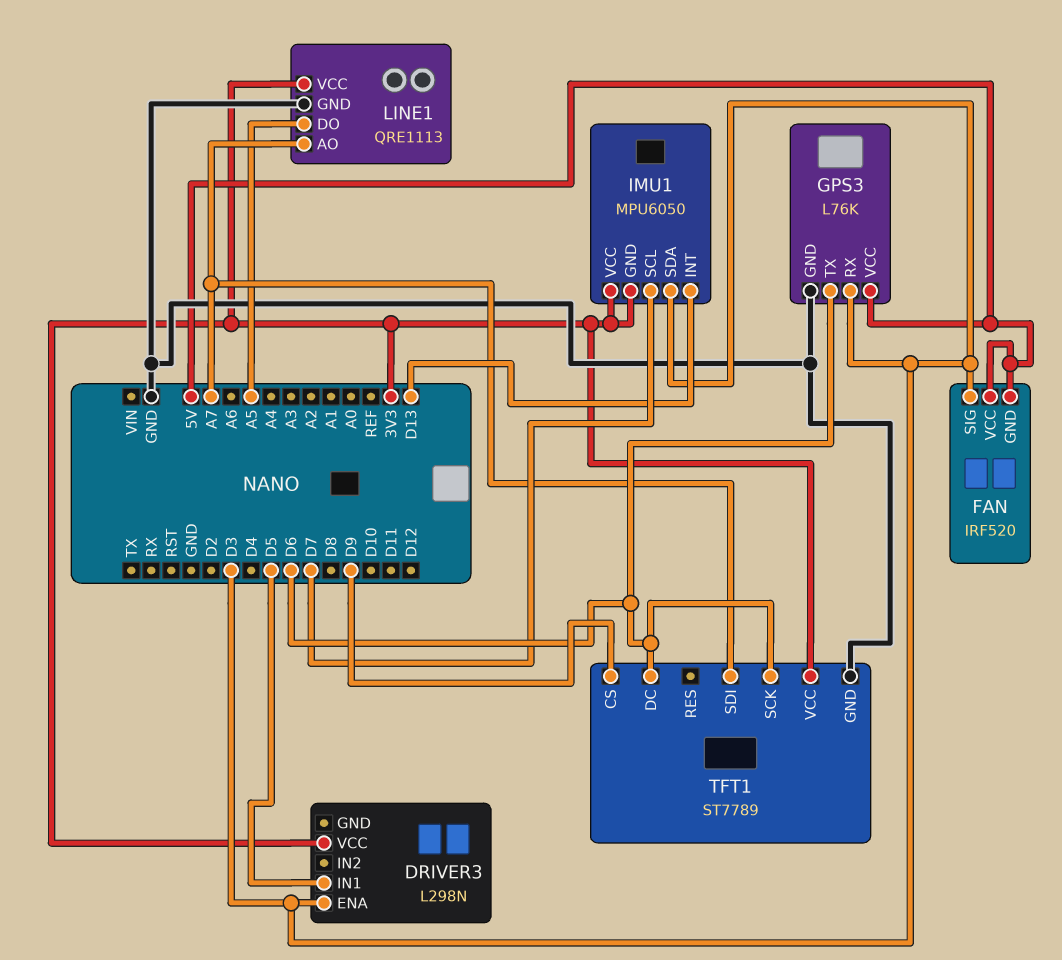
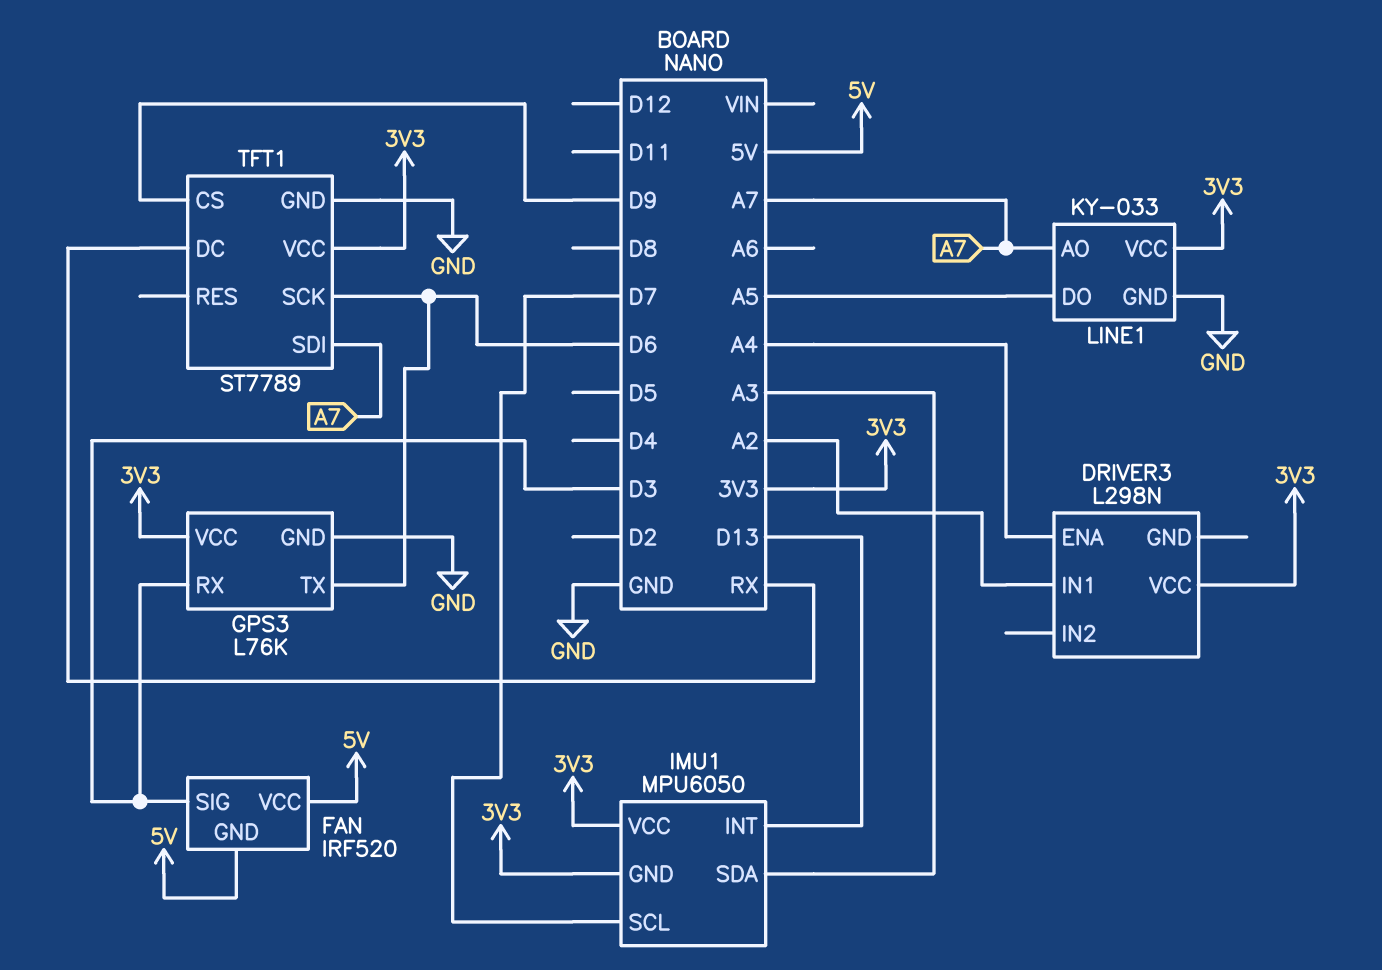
DRIVER3 pin ENA: D3 -> A4
DRIVER3 pin IN1: D5 -> A2
GPS3 pin VCC: 5V -> 3V3
IMU1 pin SDA: D3 -> A3
LINE1: QRE1113 -> KY-033
TFT1 pin DC: D6 -> RX

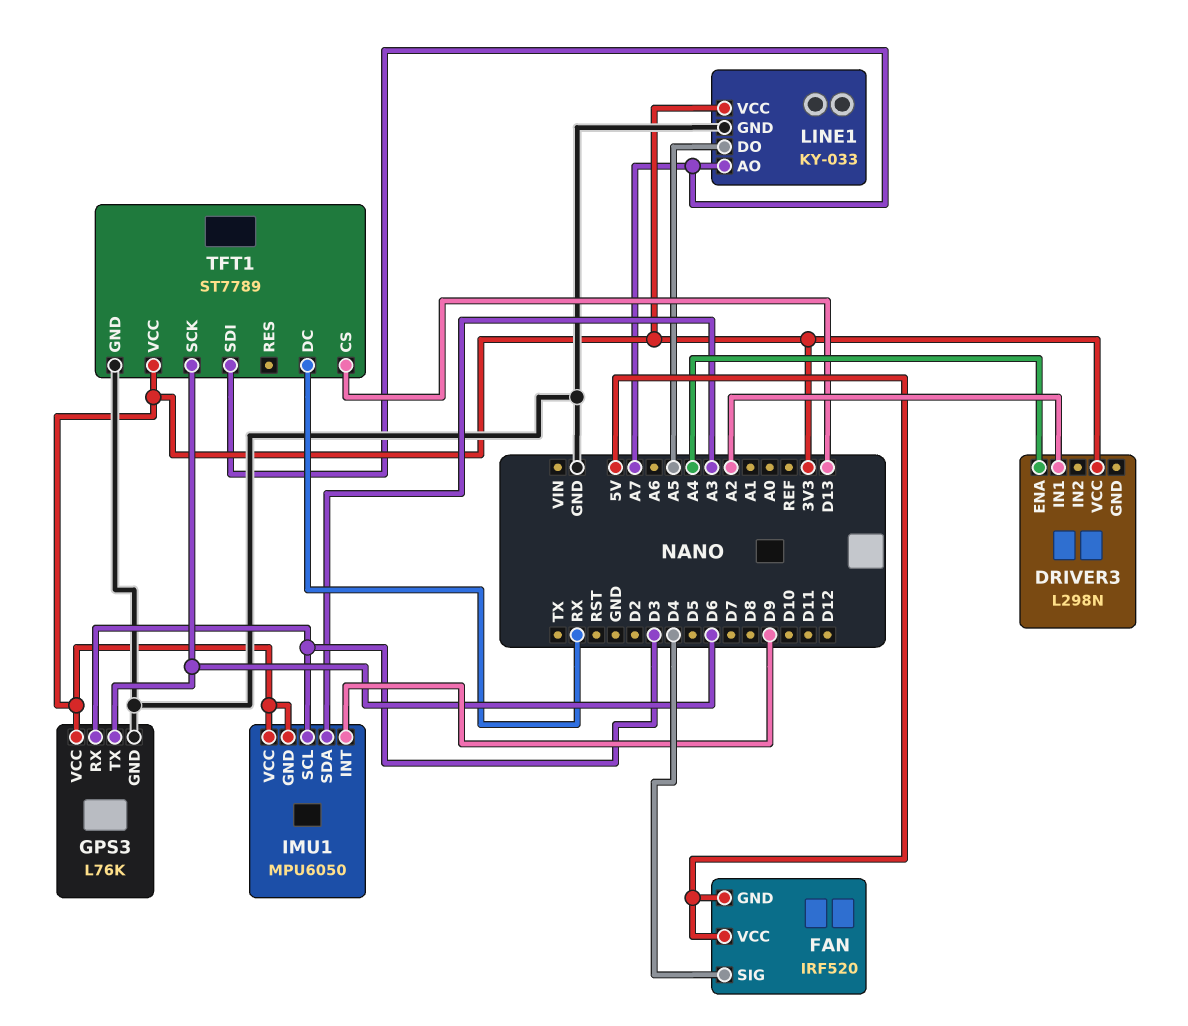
FAN pin SIG: D3 -> D4
IMU1 pin INT: D13 -> D9
IMU1 pin SCL: D7 -> D3
TFT1 pin CS: D9 -> D13

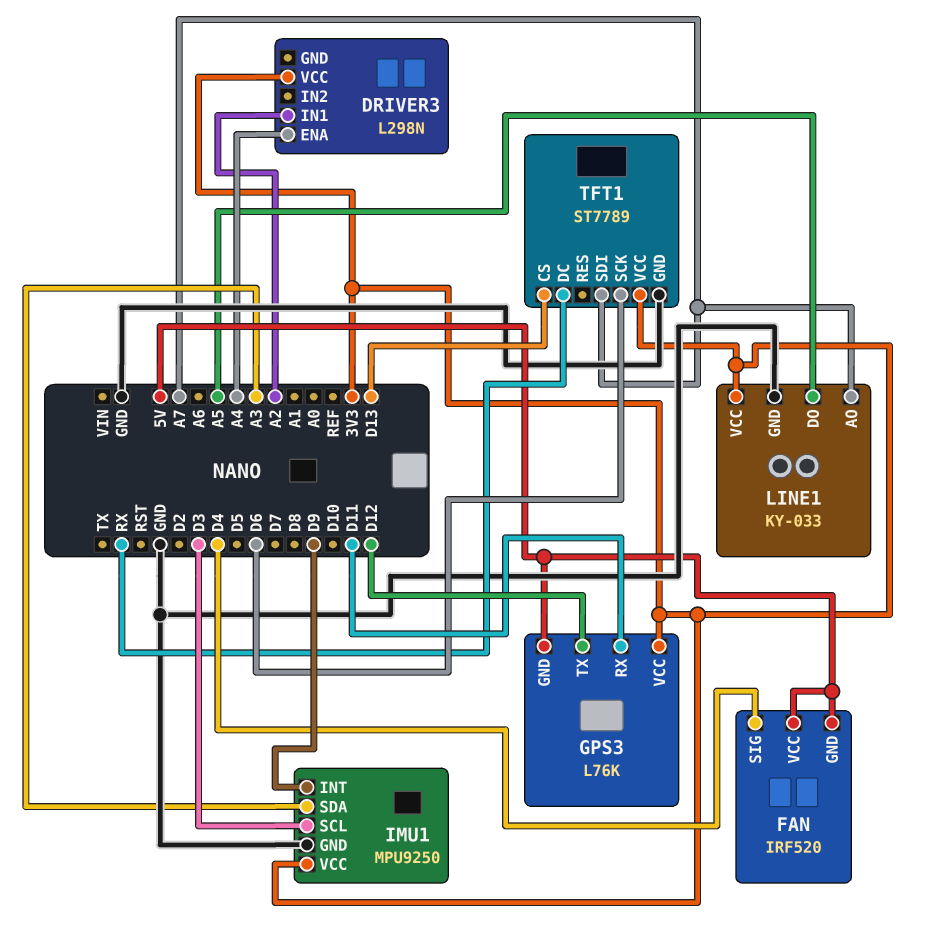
GPS3 pin GND: GND -> 5V
GPS3 pin RX: D3 -> D11
GPS3 pin TX: D6 -> D12
IMU1: MPU6050 -> MPU9250
IMU1 pin GND: 3V3 -> GND

